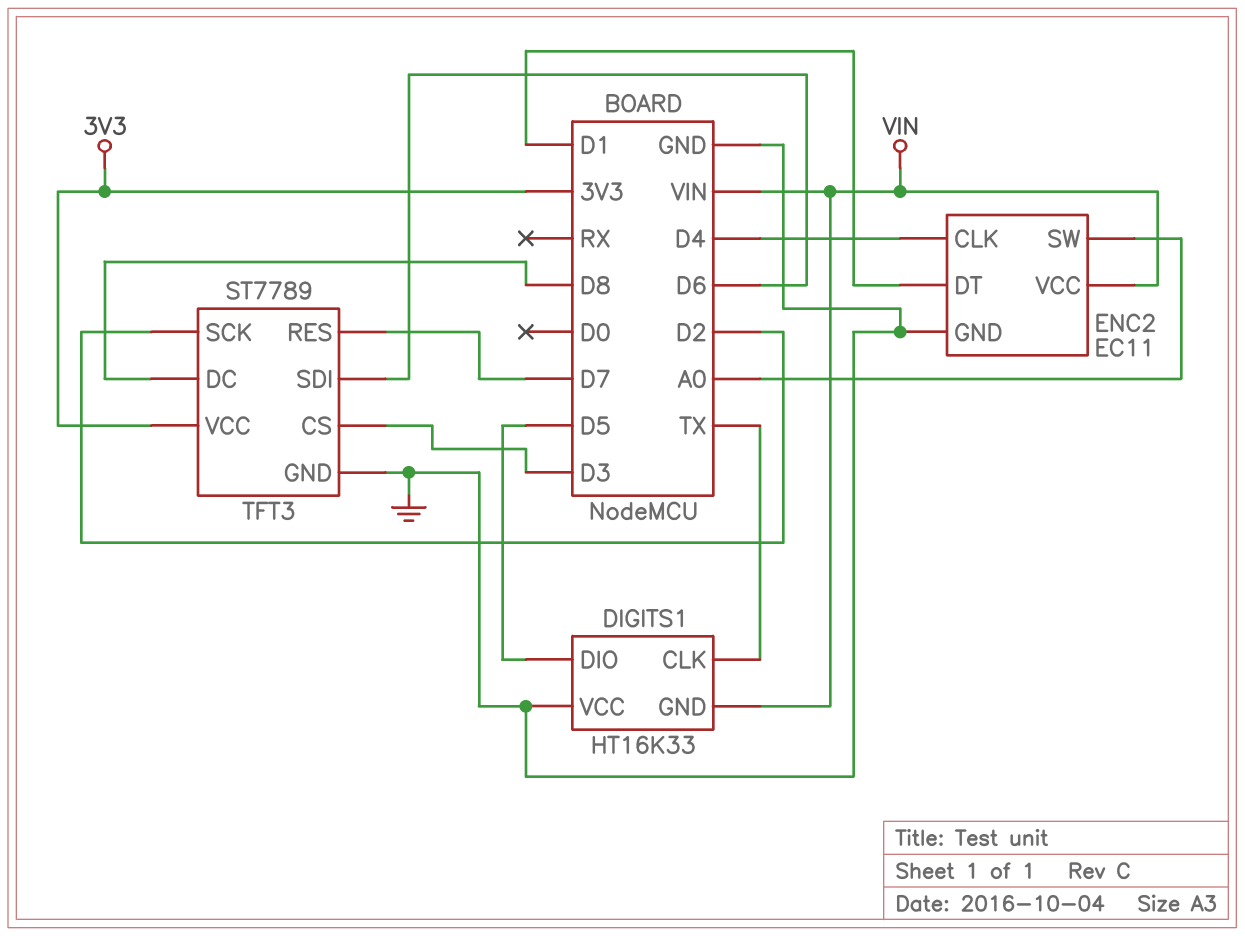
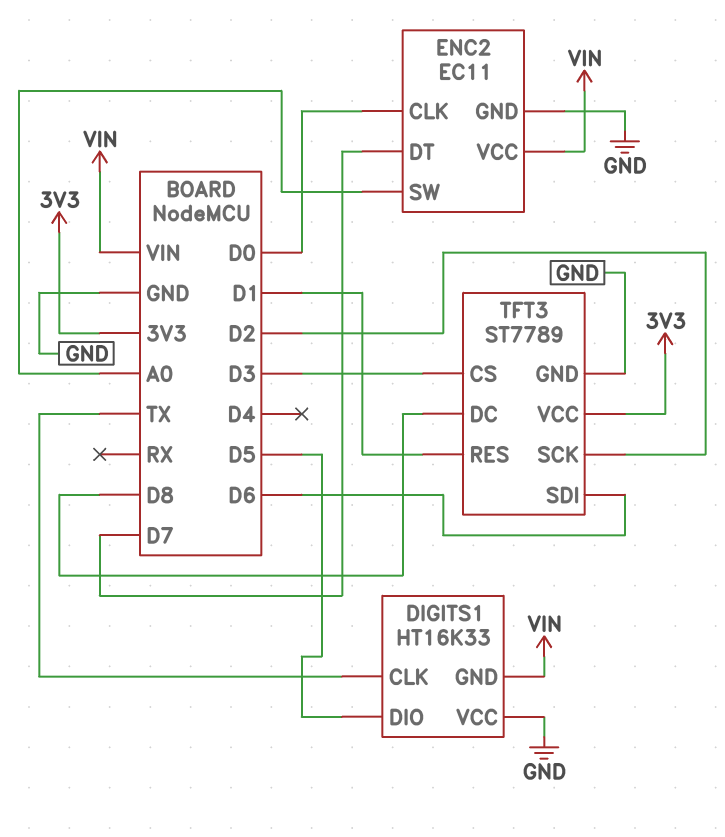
ENC2 pin CLK: D4 -> D0
ENC2 pin DT: D1 -> D7
TFT3 pin RES: D7 -> D1

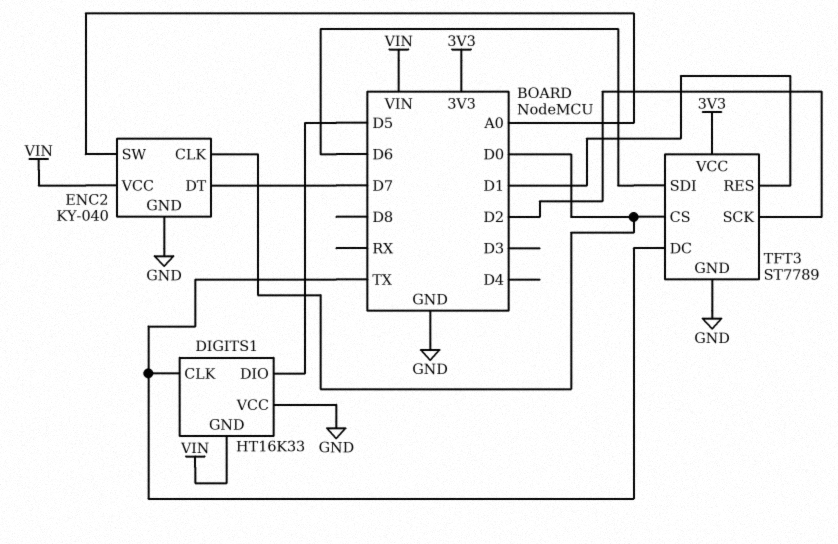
ENC2: EC11 -> KY-040
TFT3 pin CS: D3 -> D0
TFT3 pin DC: D8 -> TX

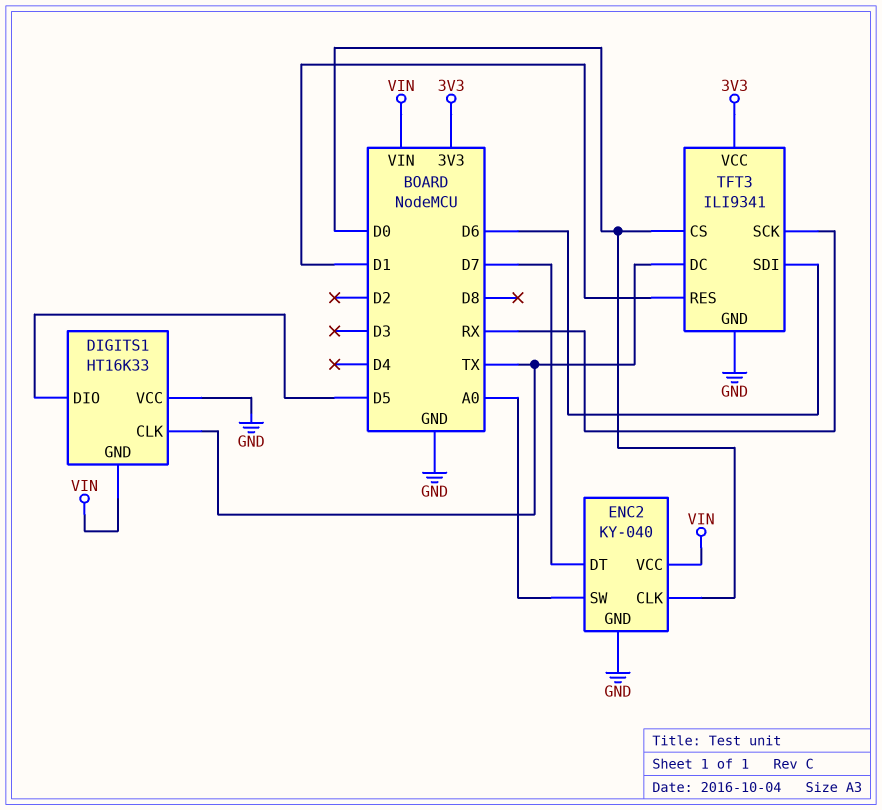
TFT3: ST7789 -> ILI9341
TFT3 pin SCK: D2 -> RX

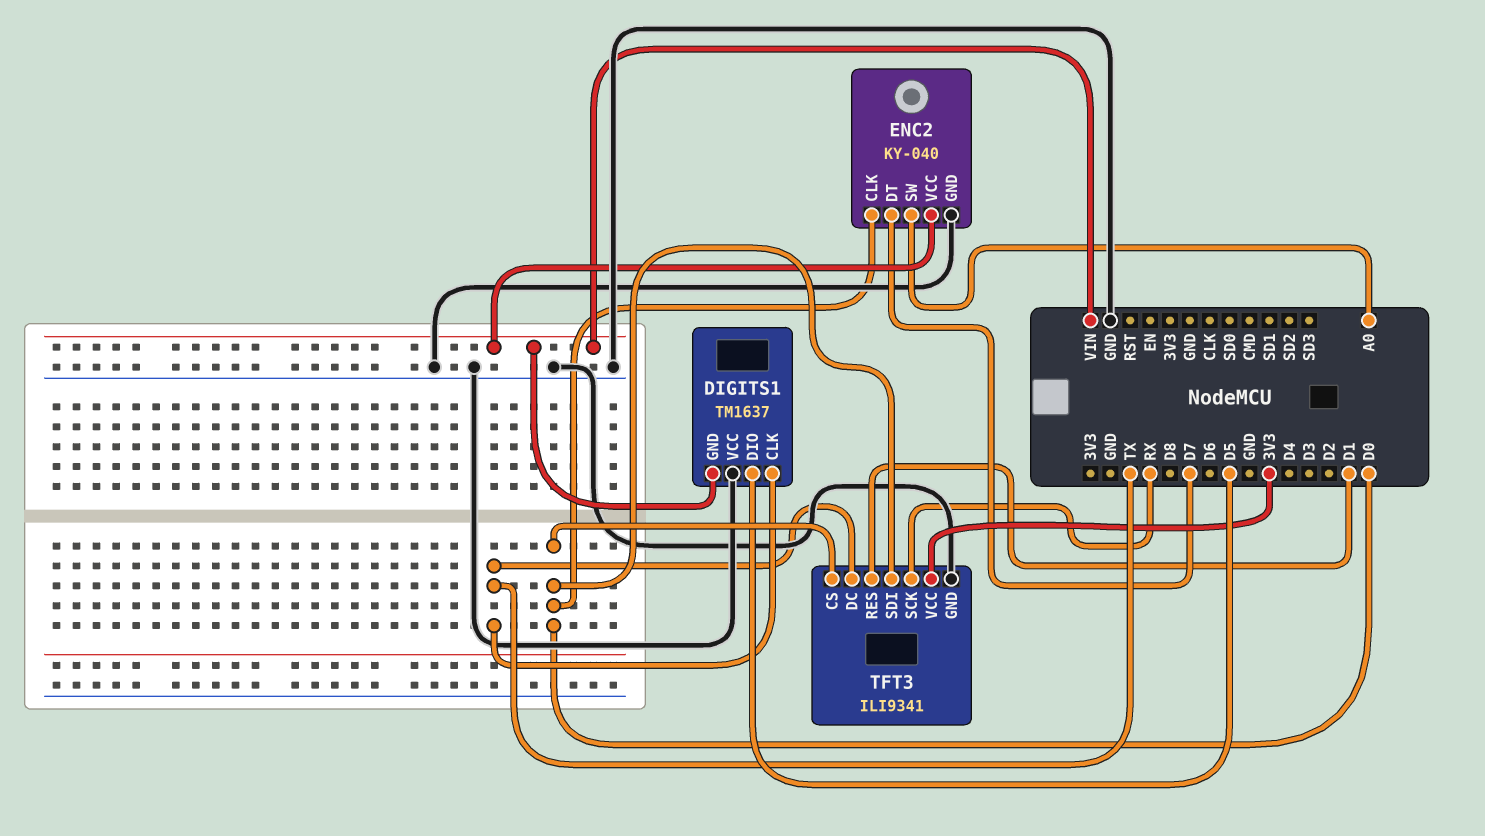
DIGITS1: HT16K33 -> TM1637
TFT3 pin SDI: D6 -> D0

